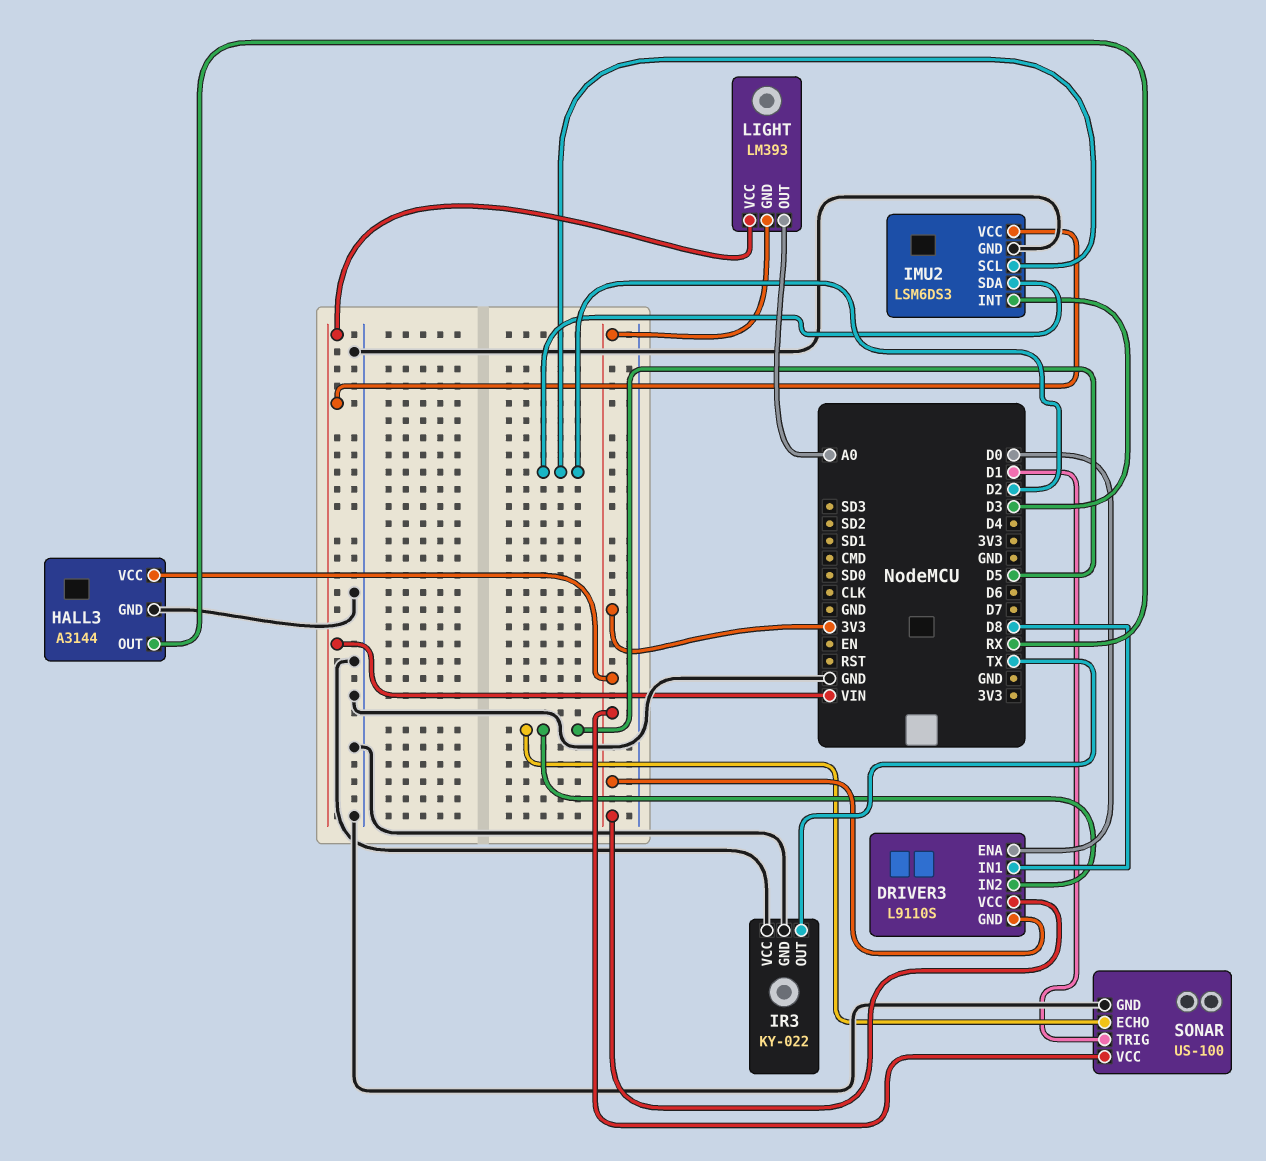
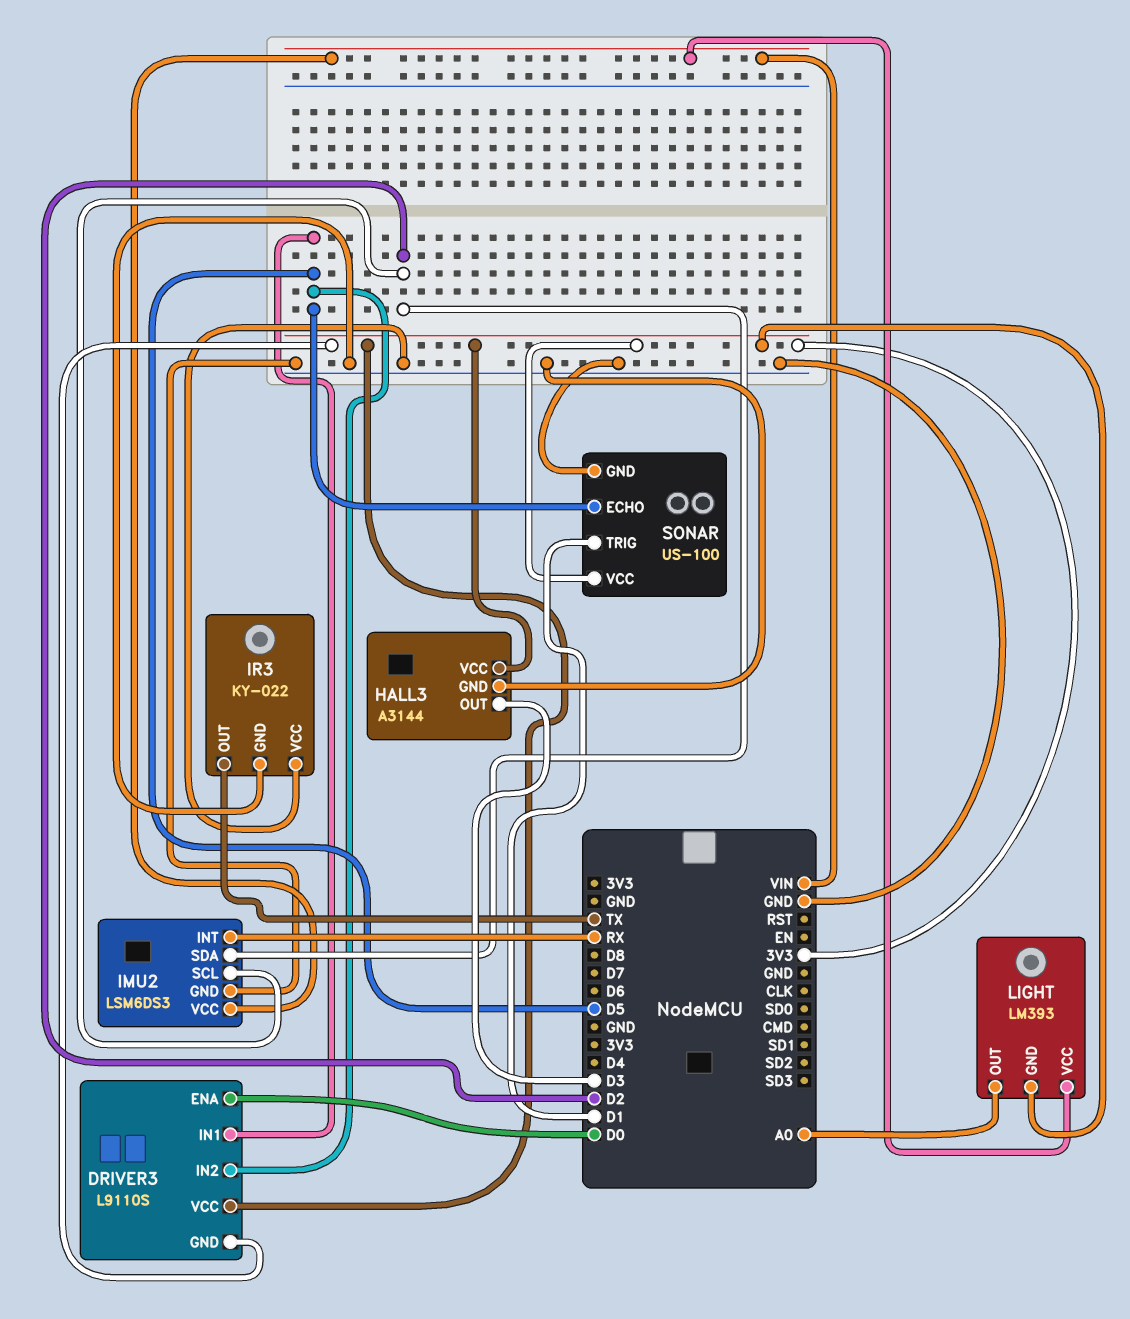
DRIVER3 pin IN1: D8 -> D5
HALL3 pin OUT: RX -> D3
IMU2 pin INT: D3 -> RX

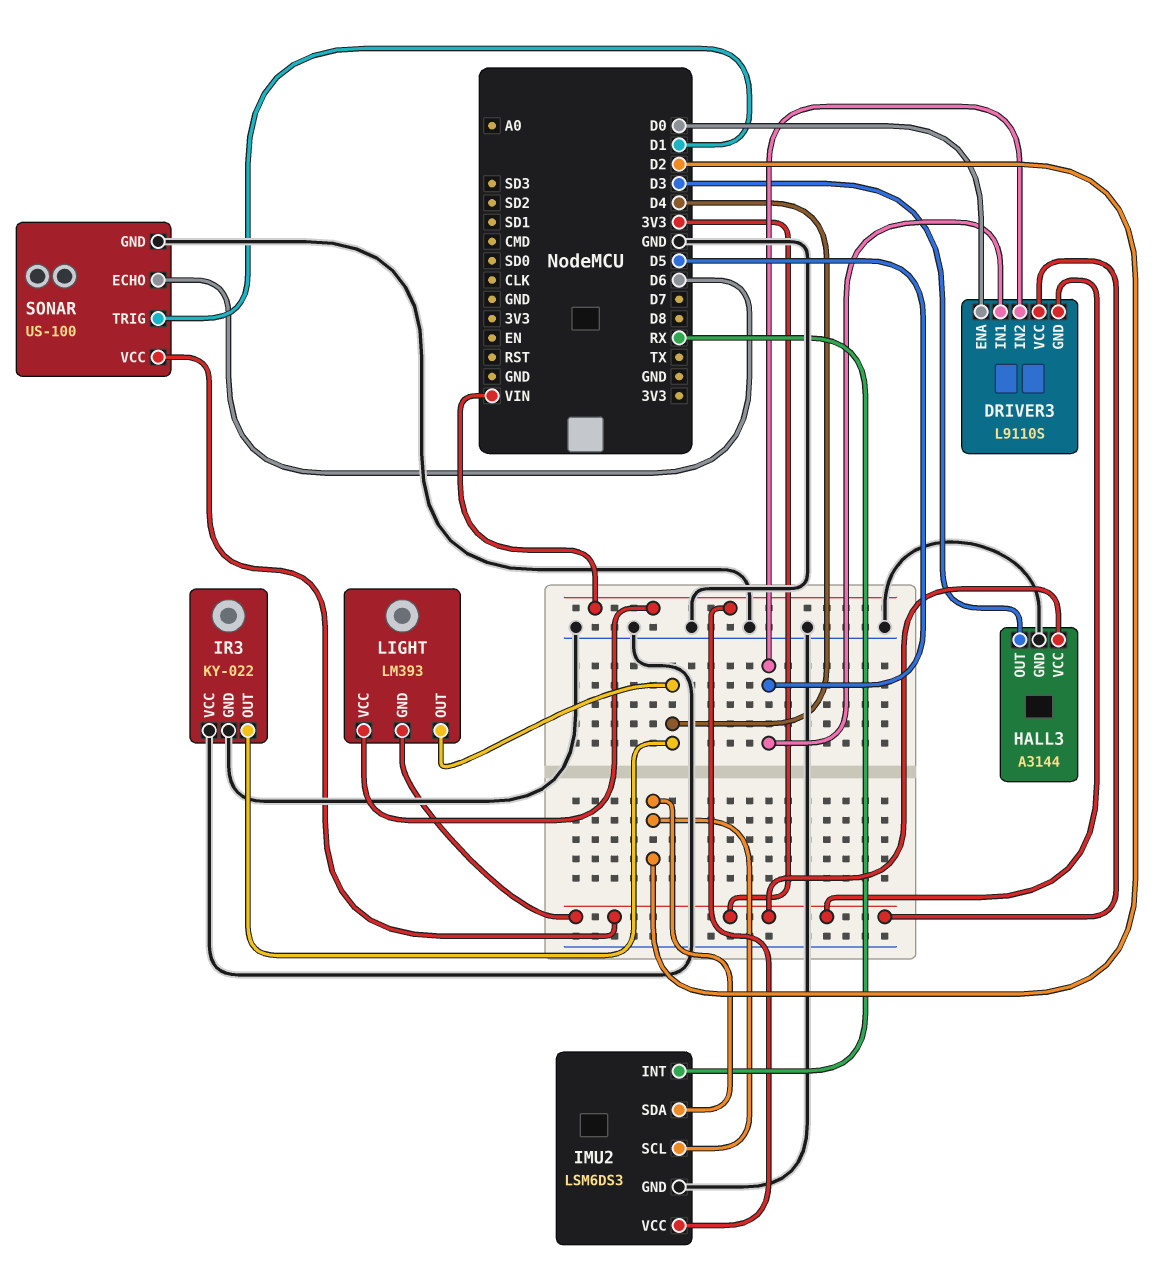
IR3 pin OUT: TX -> D4
LIGHT pin OUT: A0 -> D4
SONAR pin ECHO: D5 -> D6

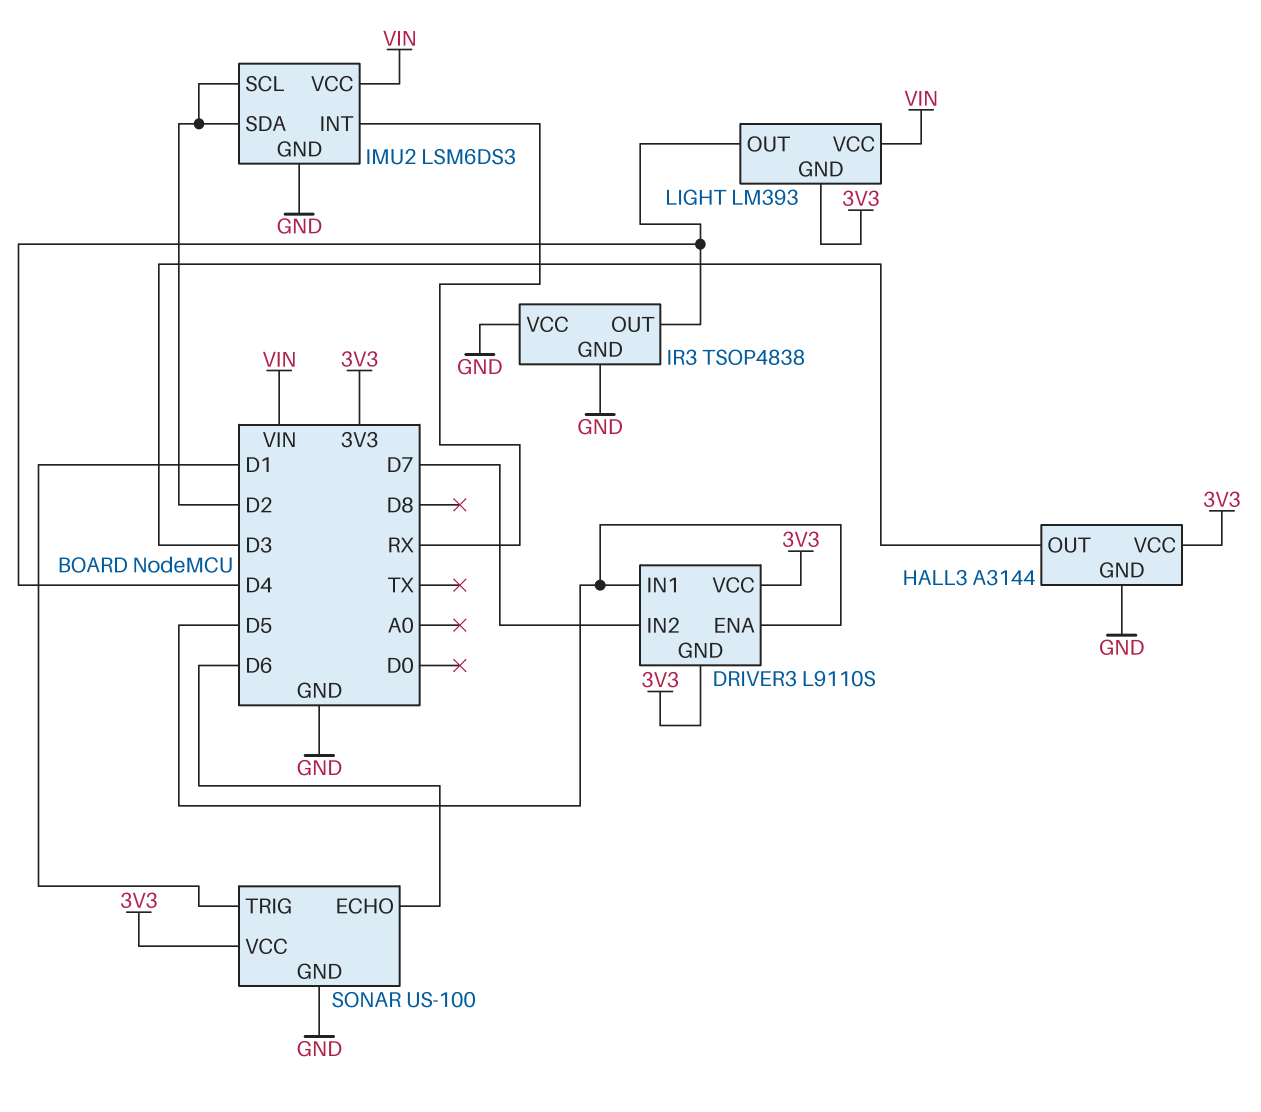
DRIVER3 pin ENA: D0 -> D5
DRIVER3 pin IN2: D5 -> D7
IR3: KY-022 -> TSOP4838

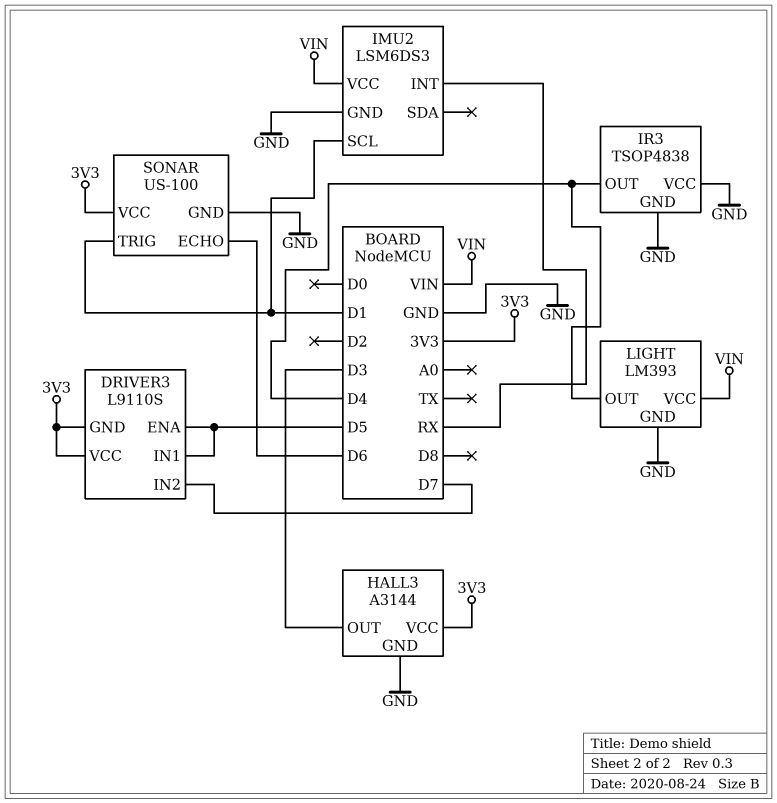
IMU2 pin SCL: D2 -> D1
IMU2 pin SDA: D2 -> none
LIGHT pin GND: 3V3 -> GND

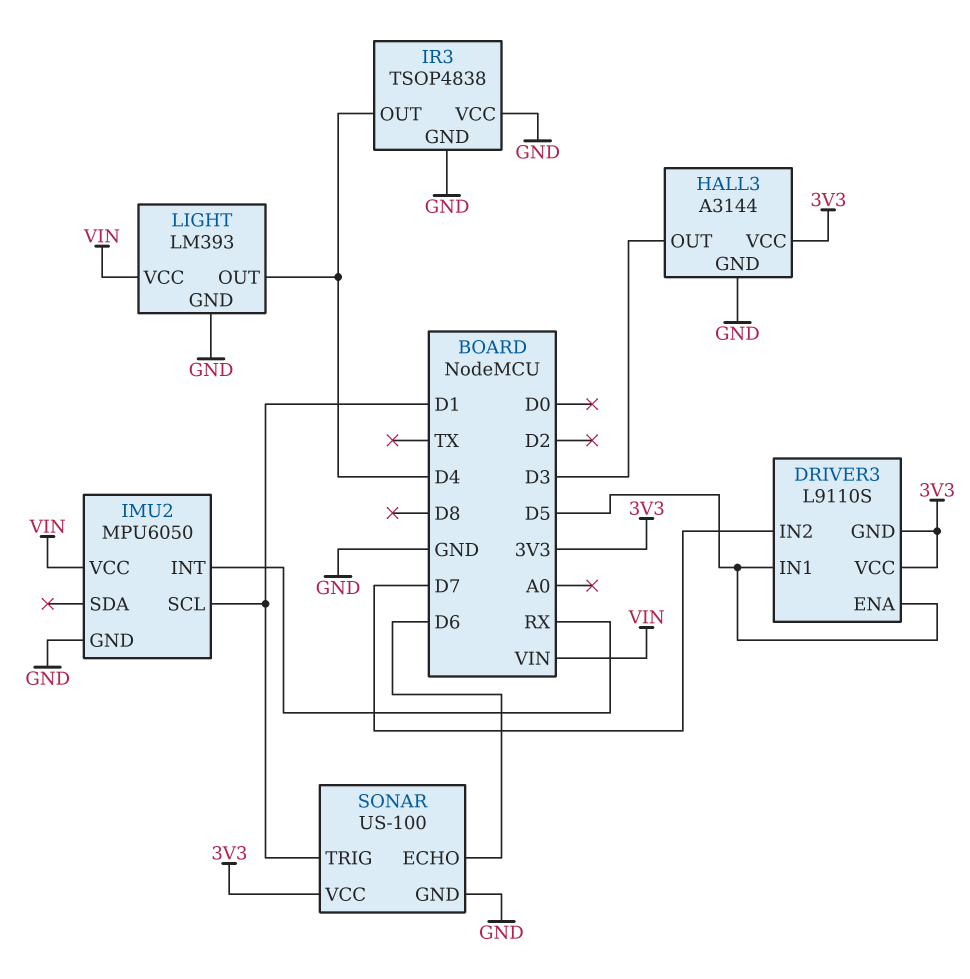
IMU2: LSM6DS3 -> MPU6050

